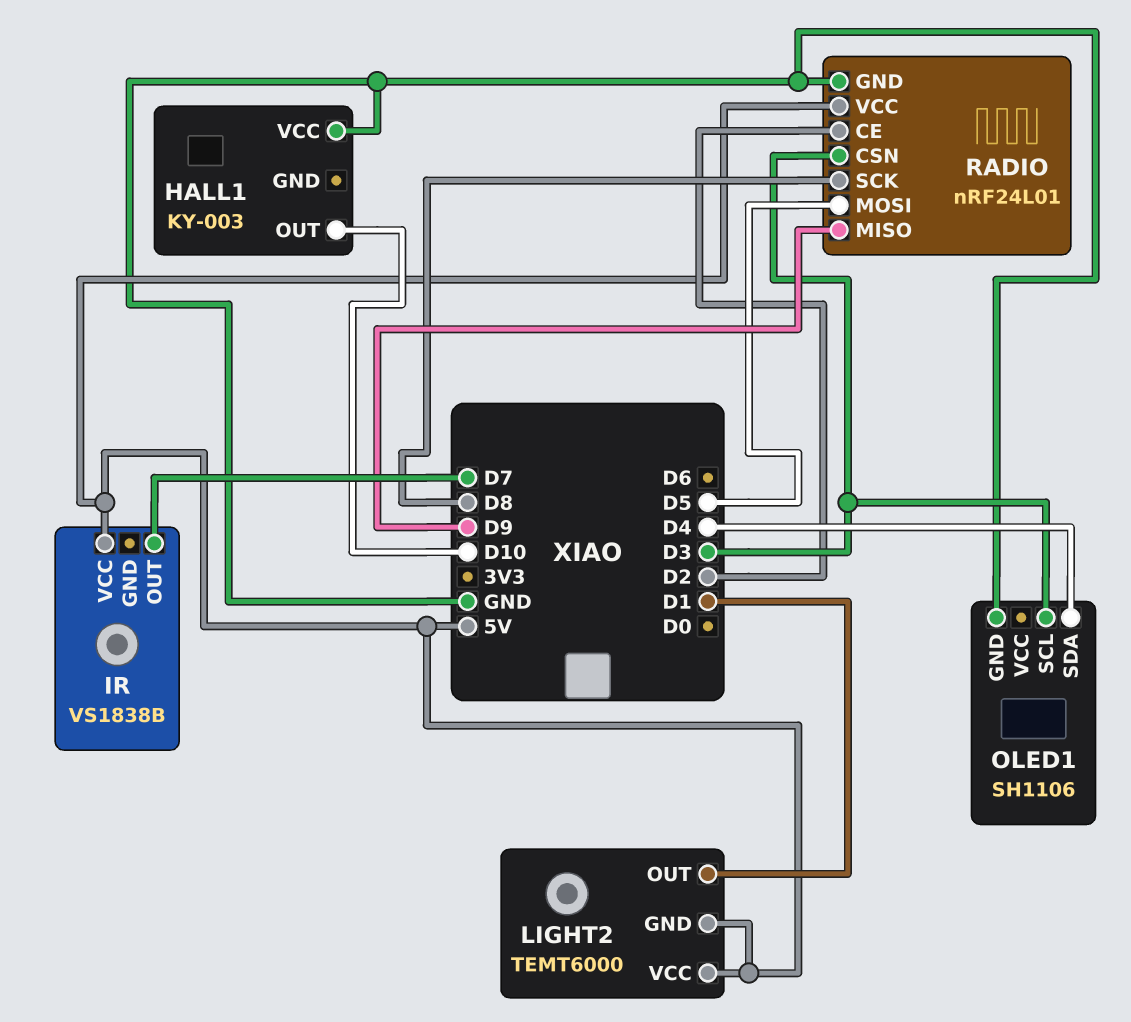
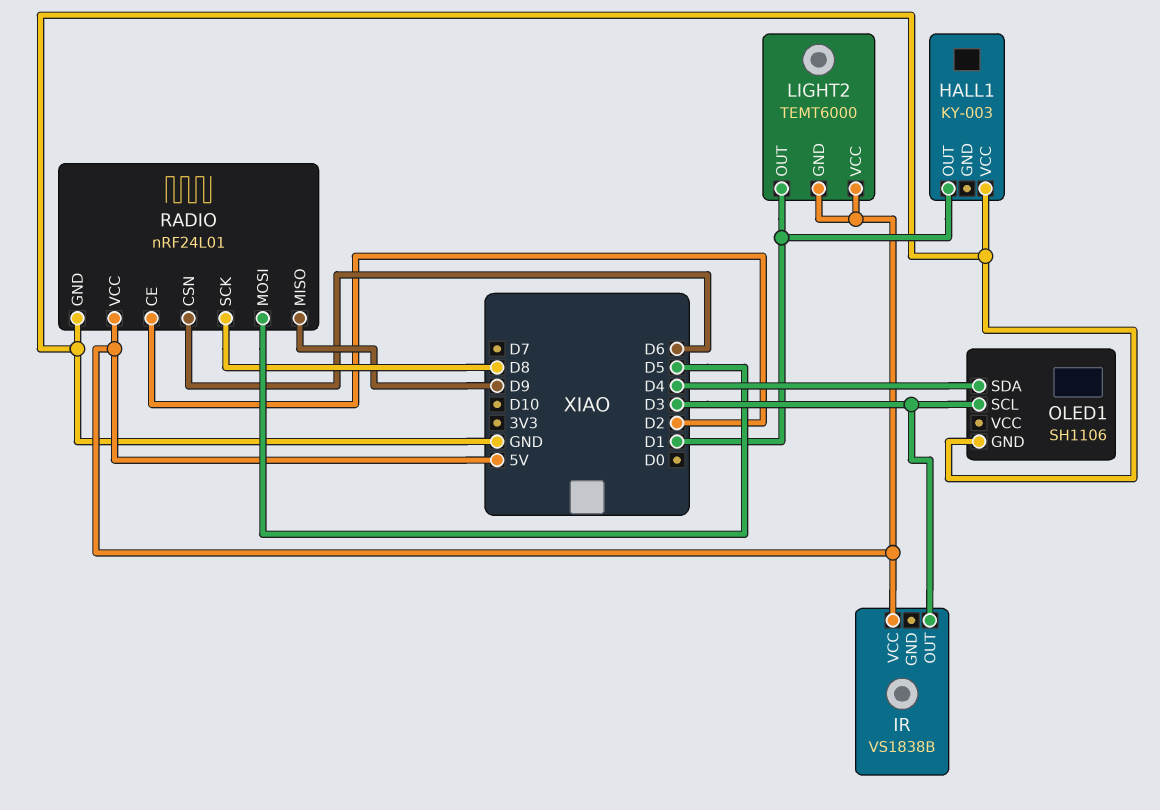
HALL1 pin OUT: D10 -> D1
IR pin OUT: D7 -> D3
RADIO pin CSN: D3 -> D6

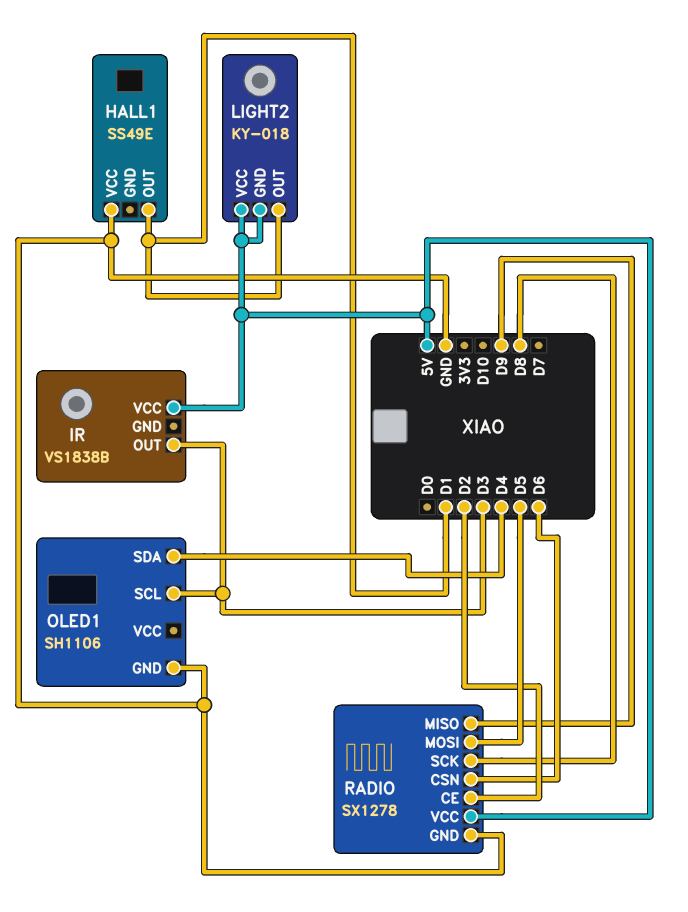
HALL1: KY-003 -> SS49E
LIGHT2: TEMT6000 -> KY-018
RADIO: nRF24L01 -> SX1278

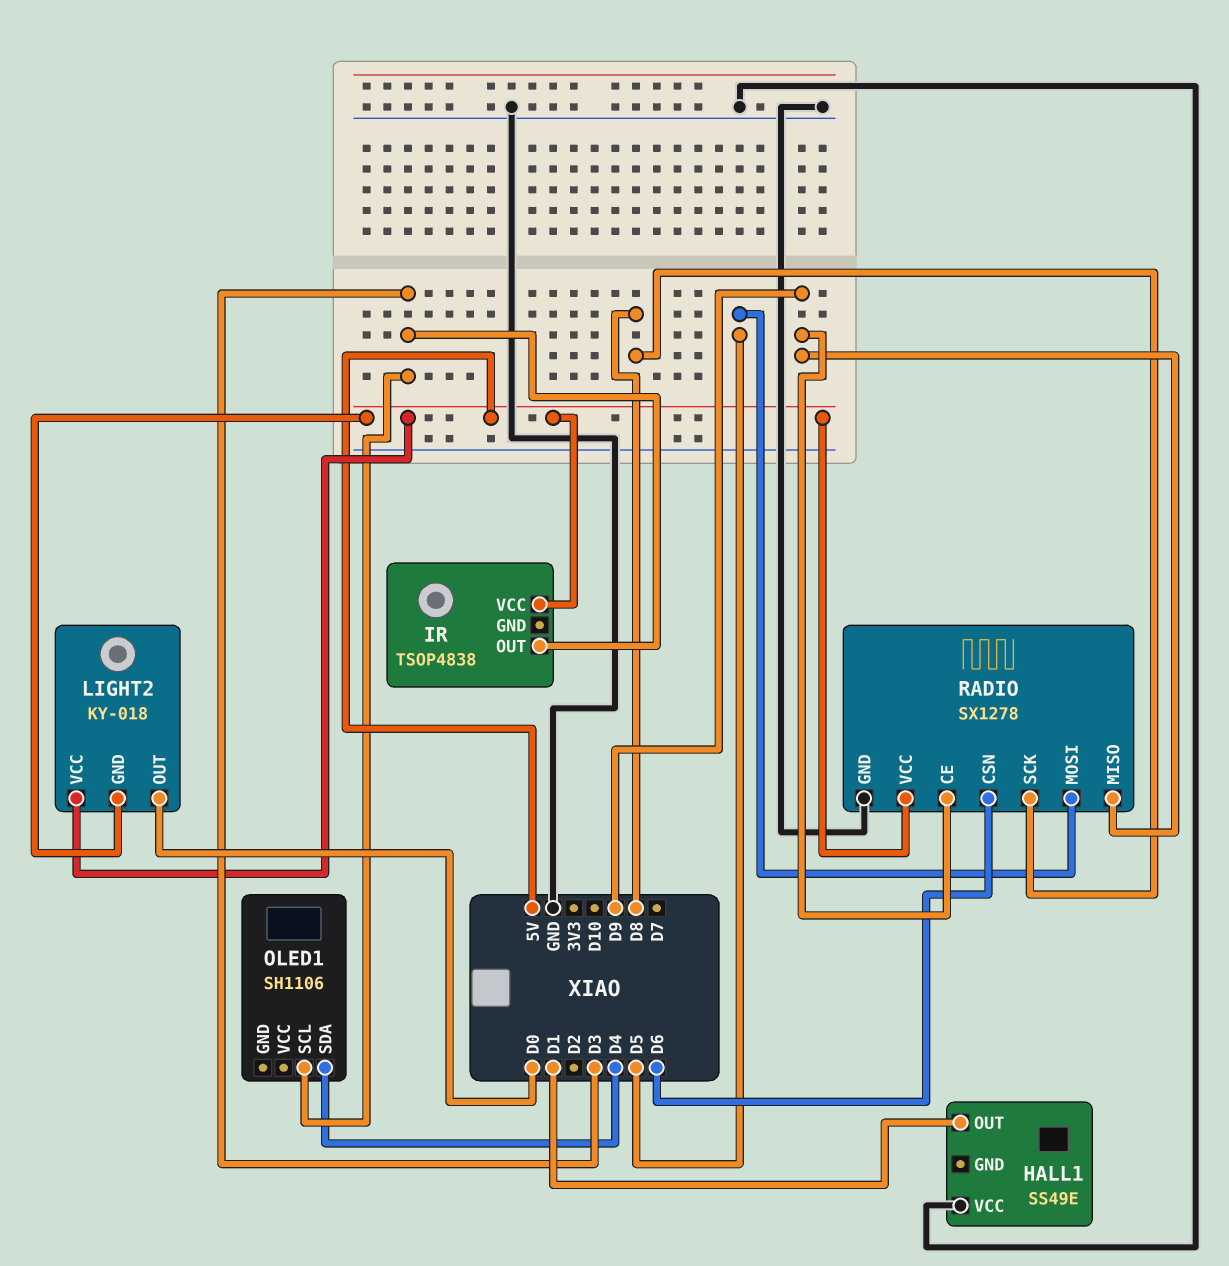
IR: VS1838B -> TSOP4838
LIGHT2 pin OUT: D1 -> D0
OLED1 pin GND: GND -> none
RADIO pin CE: D2 -> D9

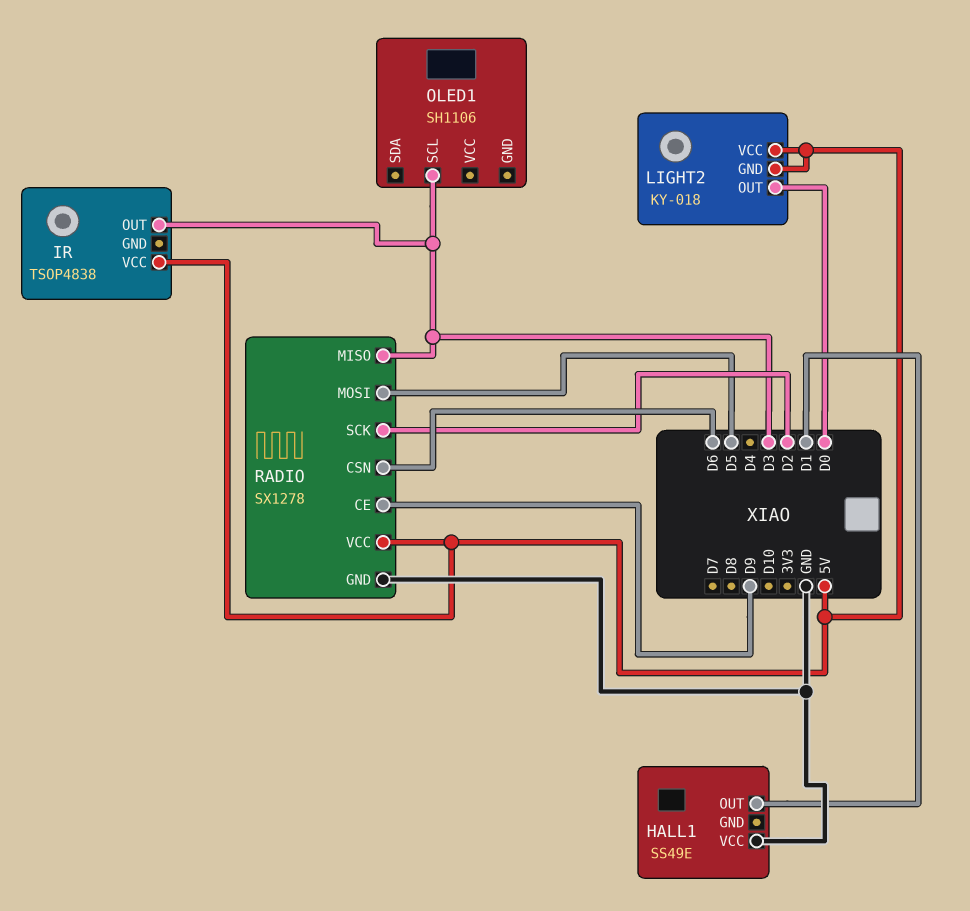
OLED1 pin SDA: D4 -> none
RADIO pin MISO: D9 -> D3
RADIO pin SCK: D8 -> D2

